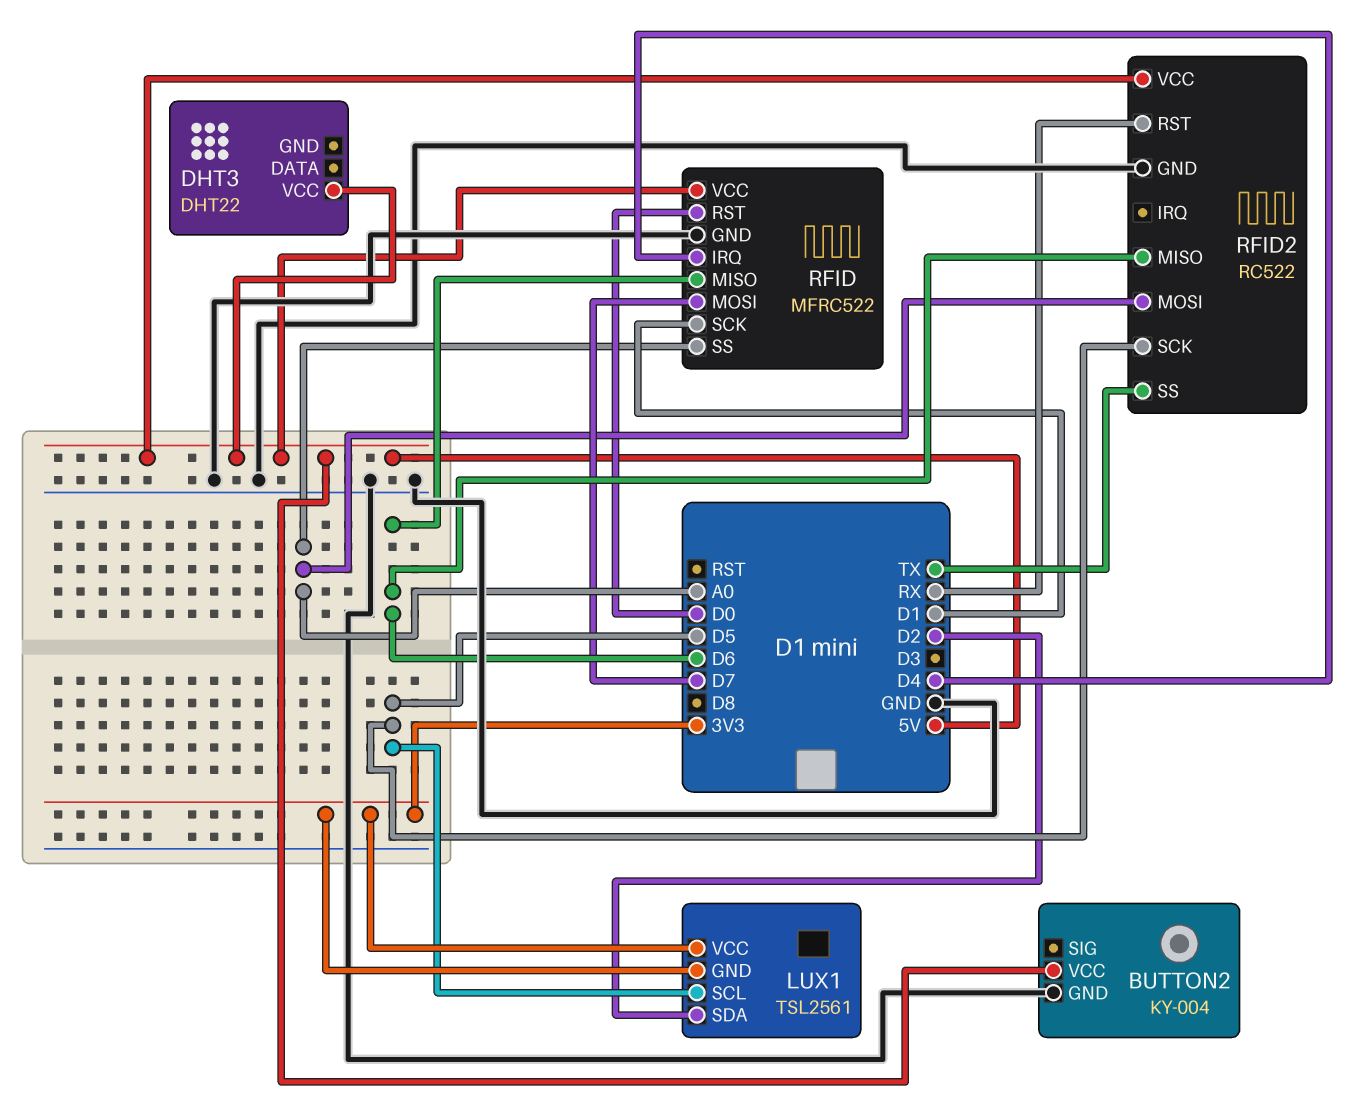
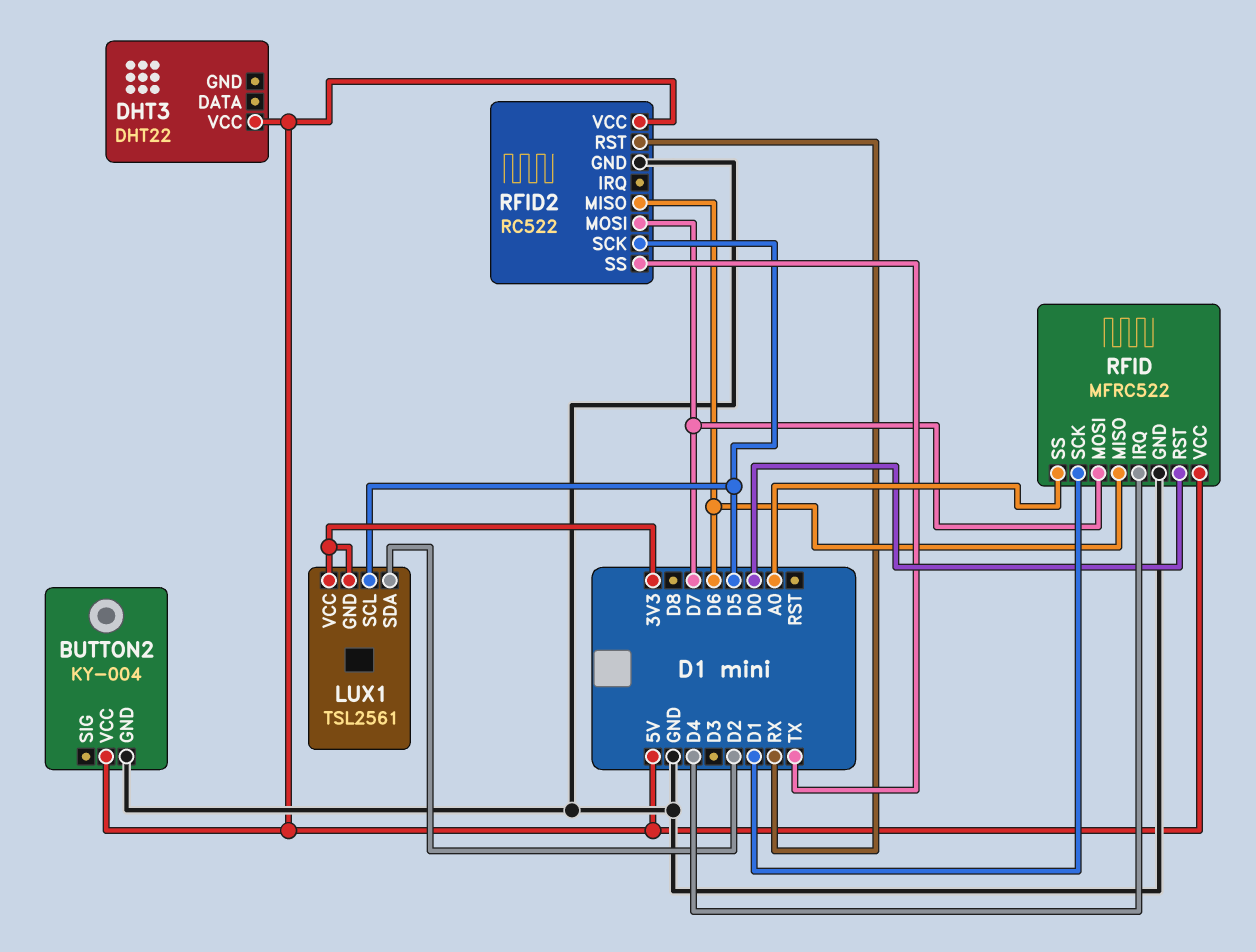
RFID2 pin MOSI: A0 -> D7

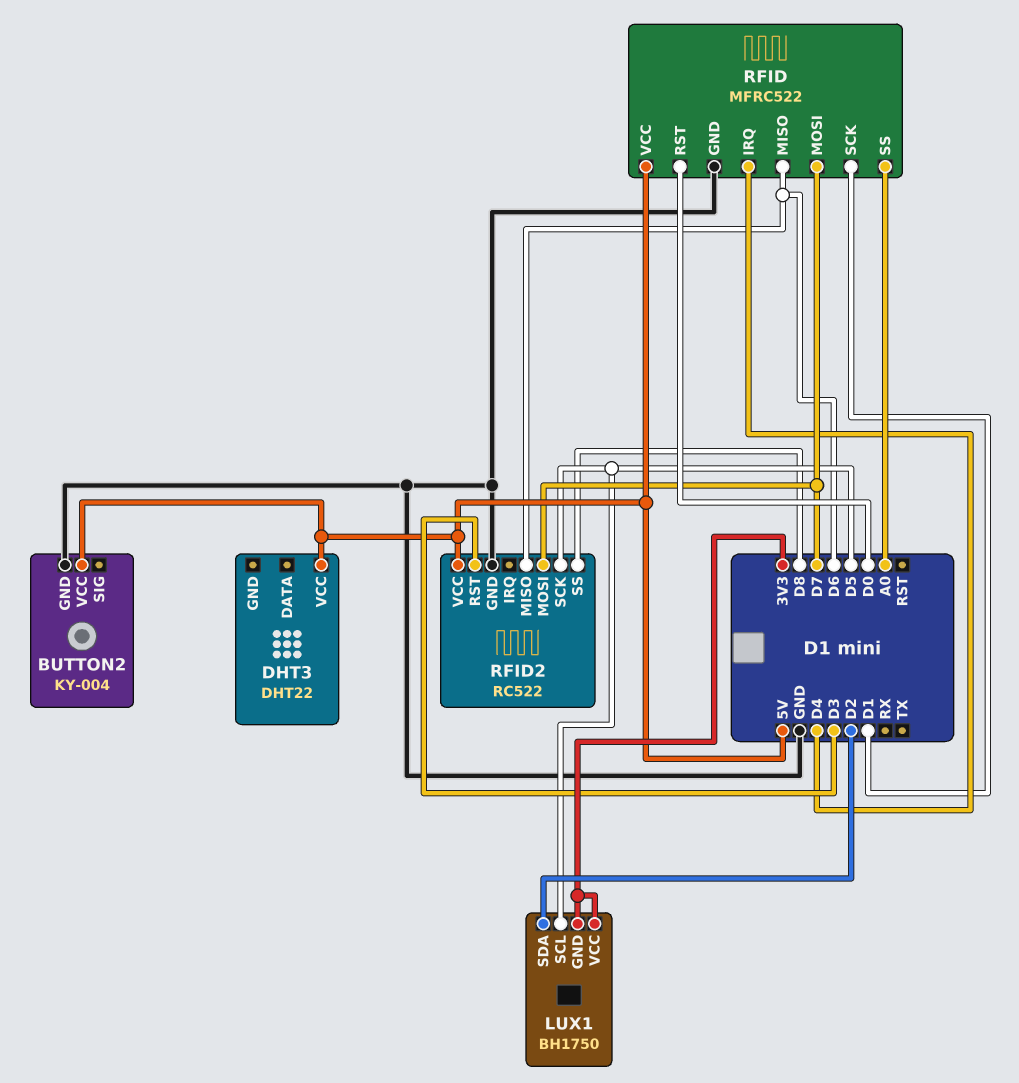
LUX1: TSL2561 -> BH1750
RFID2 pin RST: RX -> D3
RFID2 pin SS: TX -> D8

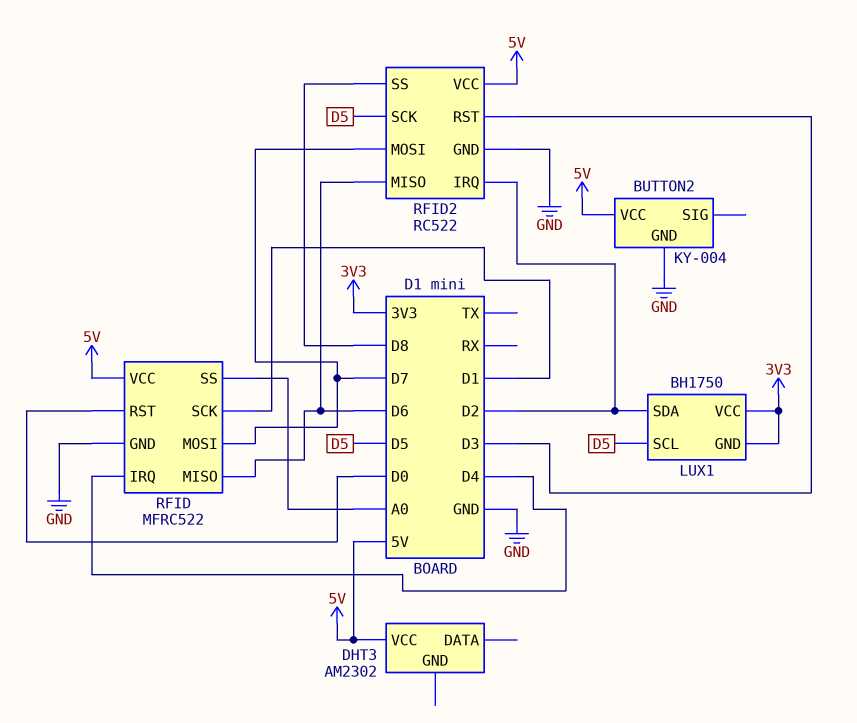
DHT3: DHT22 -> AM2302
RFID2 pin IRQ: none -> D2

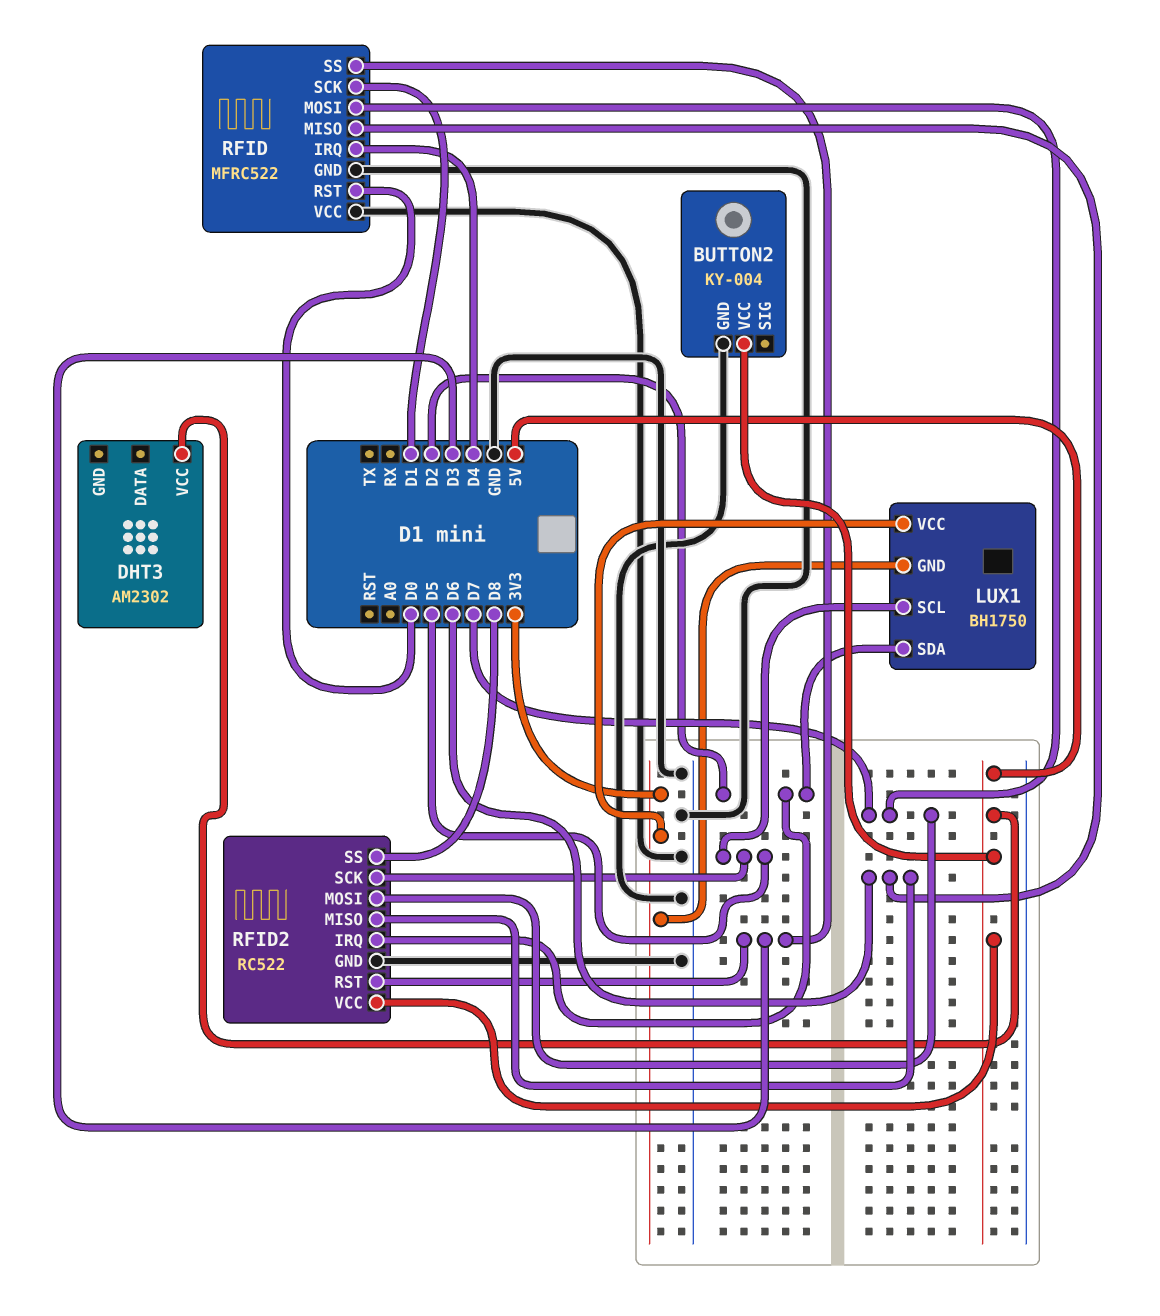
RFID pin SS: A0 -> D3
RFID pin VCC: 5V -> GND

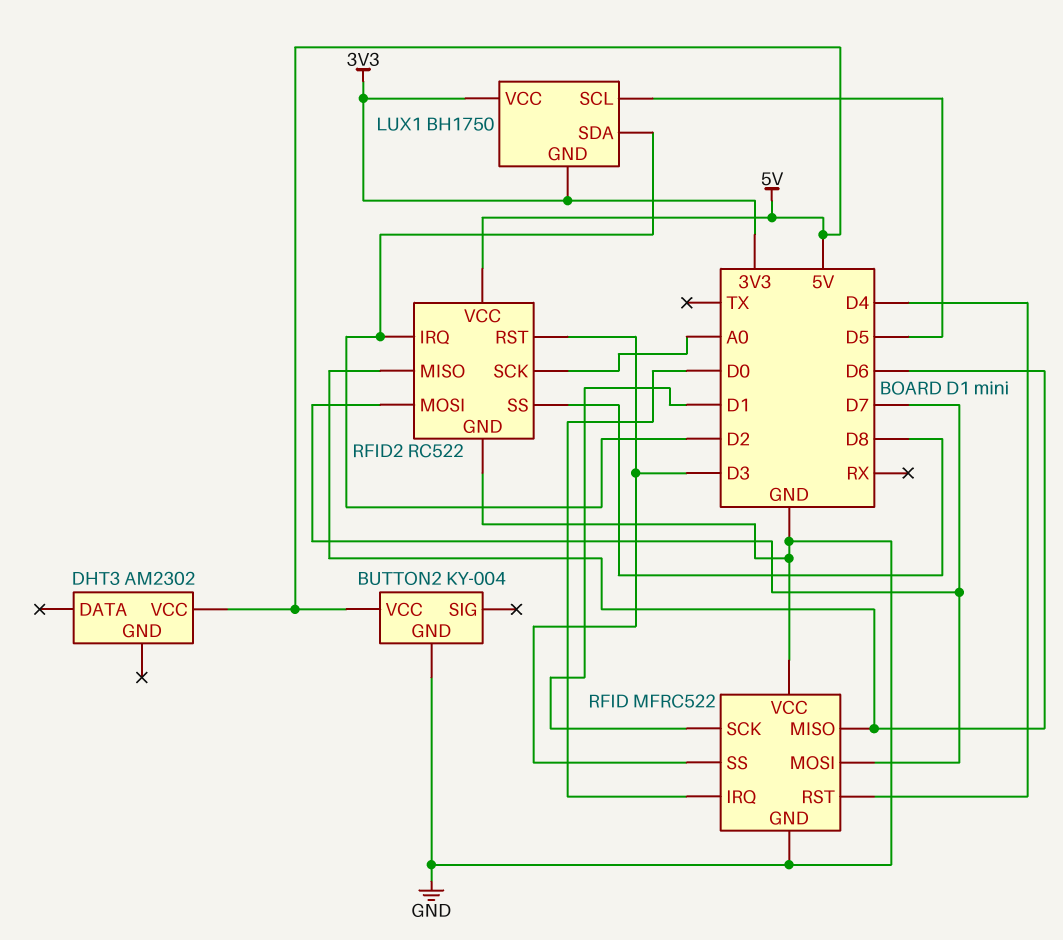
RFID pin IRQ: D4 -> D0
RFID pin RST: D0 -> D4
RFID2 pin SCK: D5 -> A0

